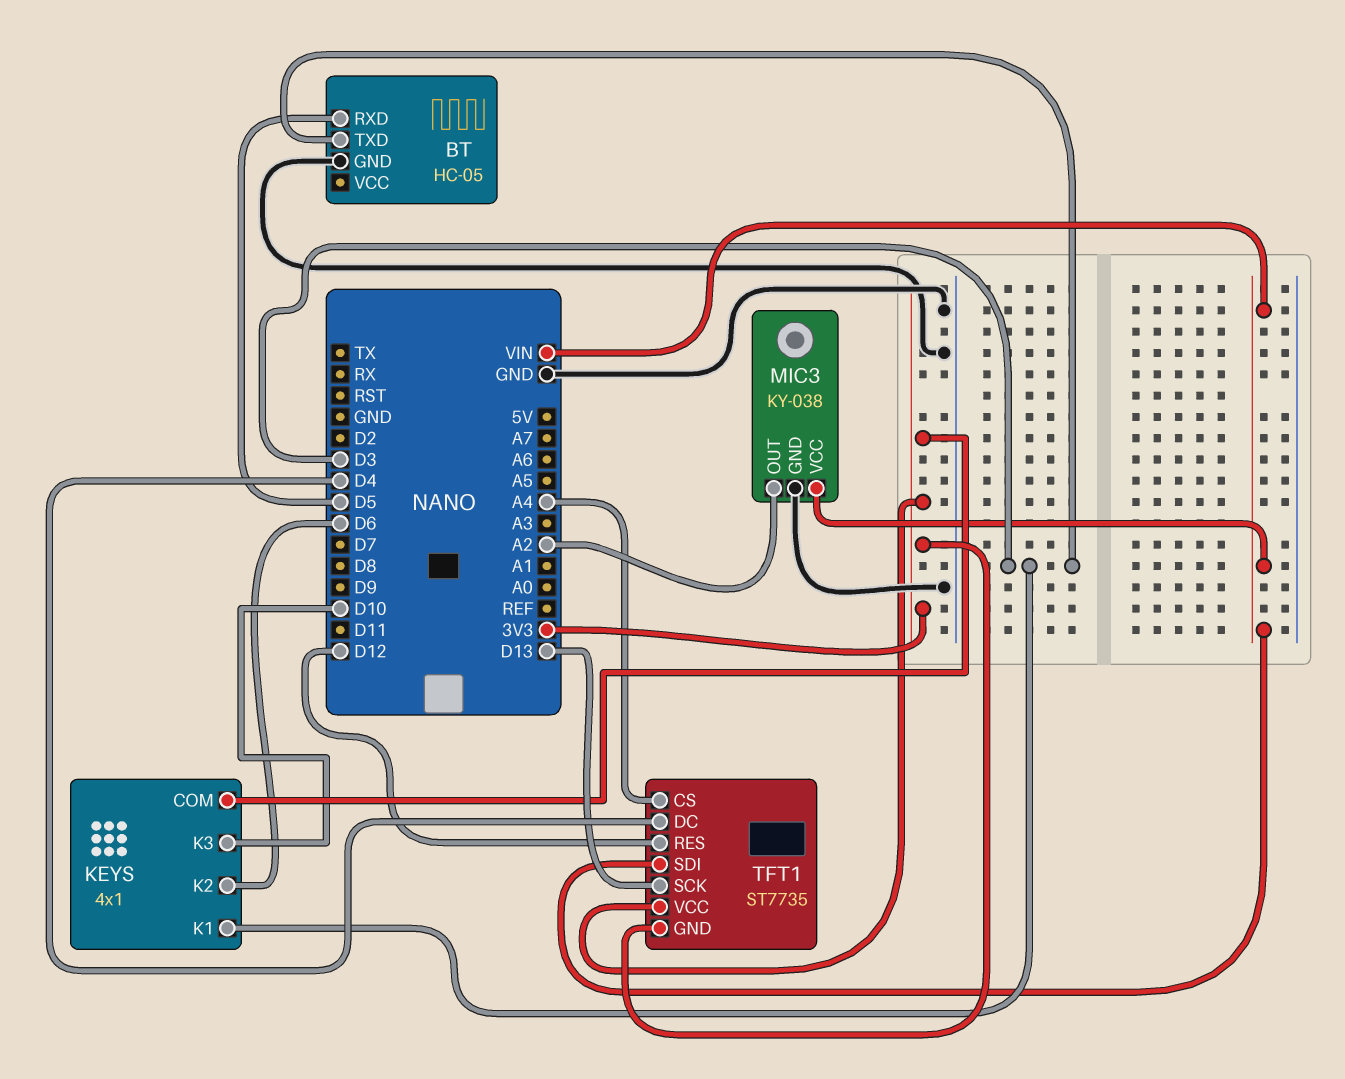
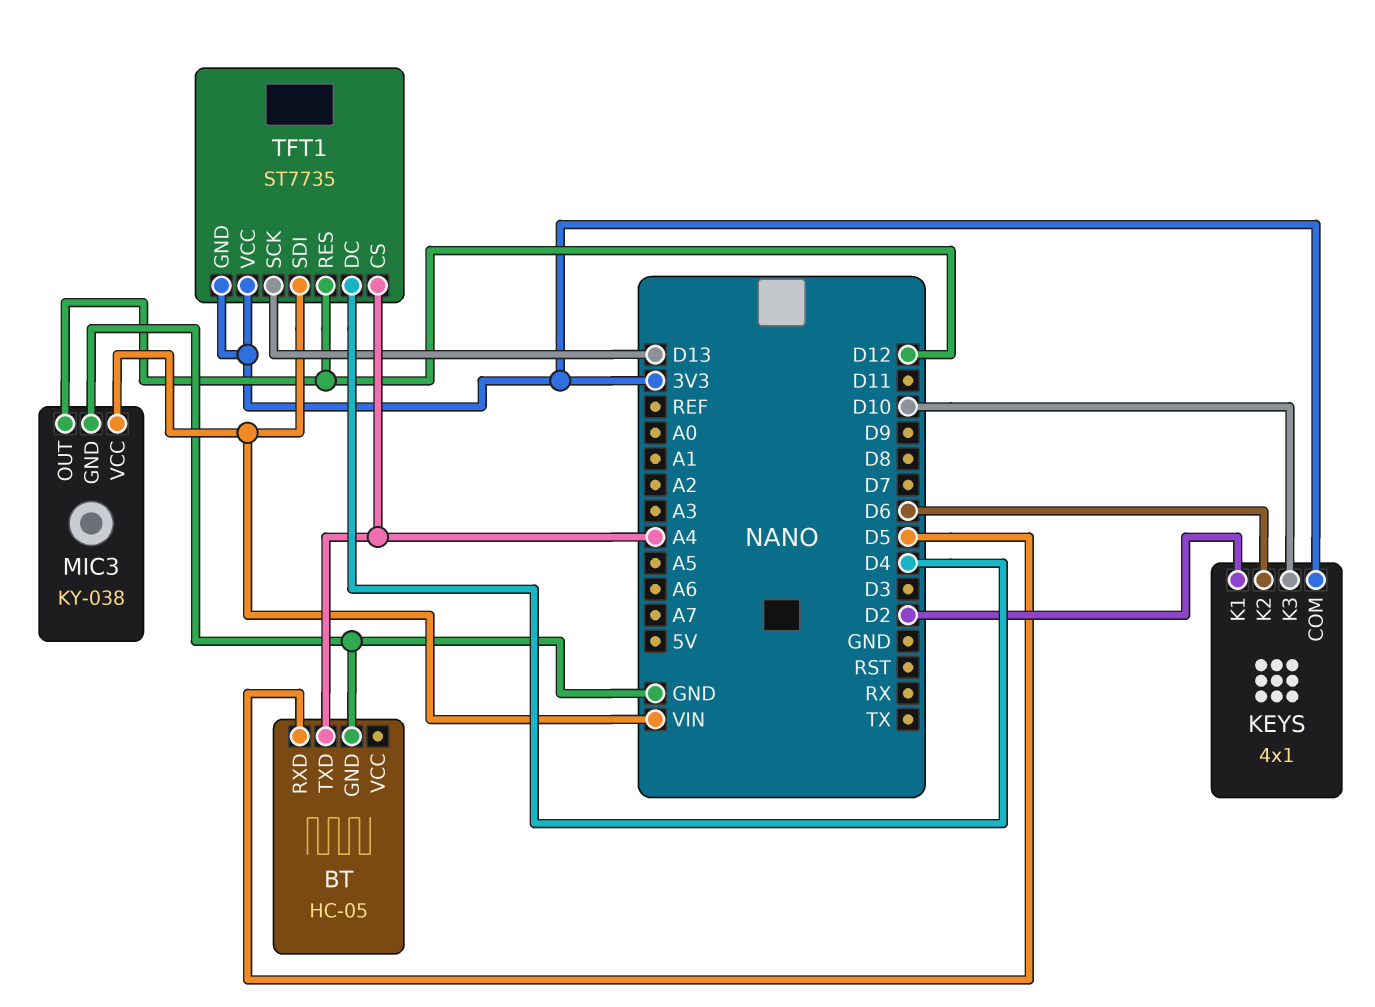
BT pin TXD: D3 -> A4
KEYS pin K1: D3 -> D2
MIC3 pin OUT: A2 -> D12

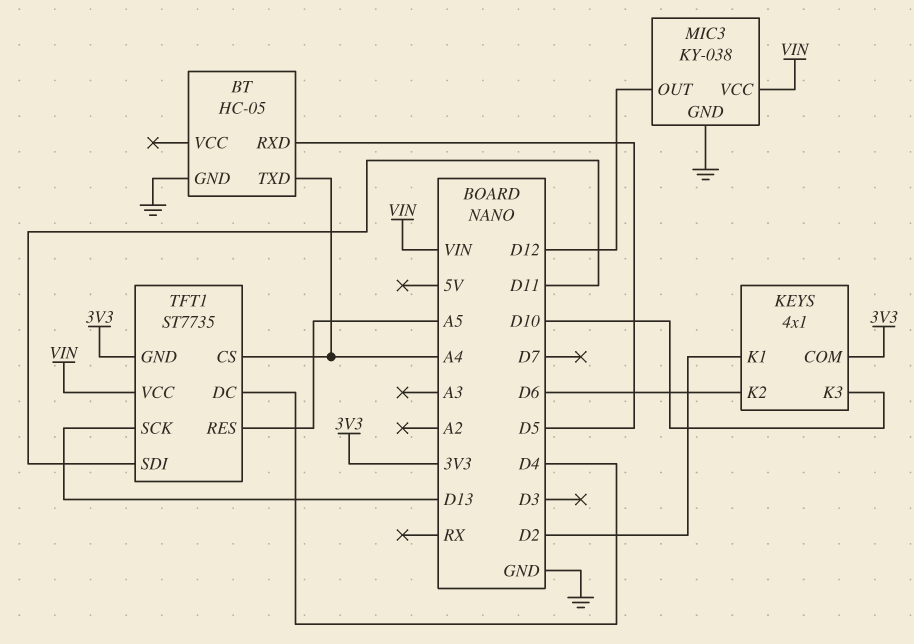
TFT1 pin RES: D12 -> A5
TFT1 pin SDI: VIN -> D11
TFT1 pin VCC: 3V3 -> VIN

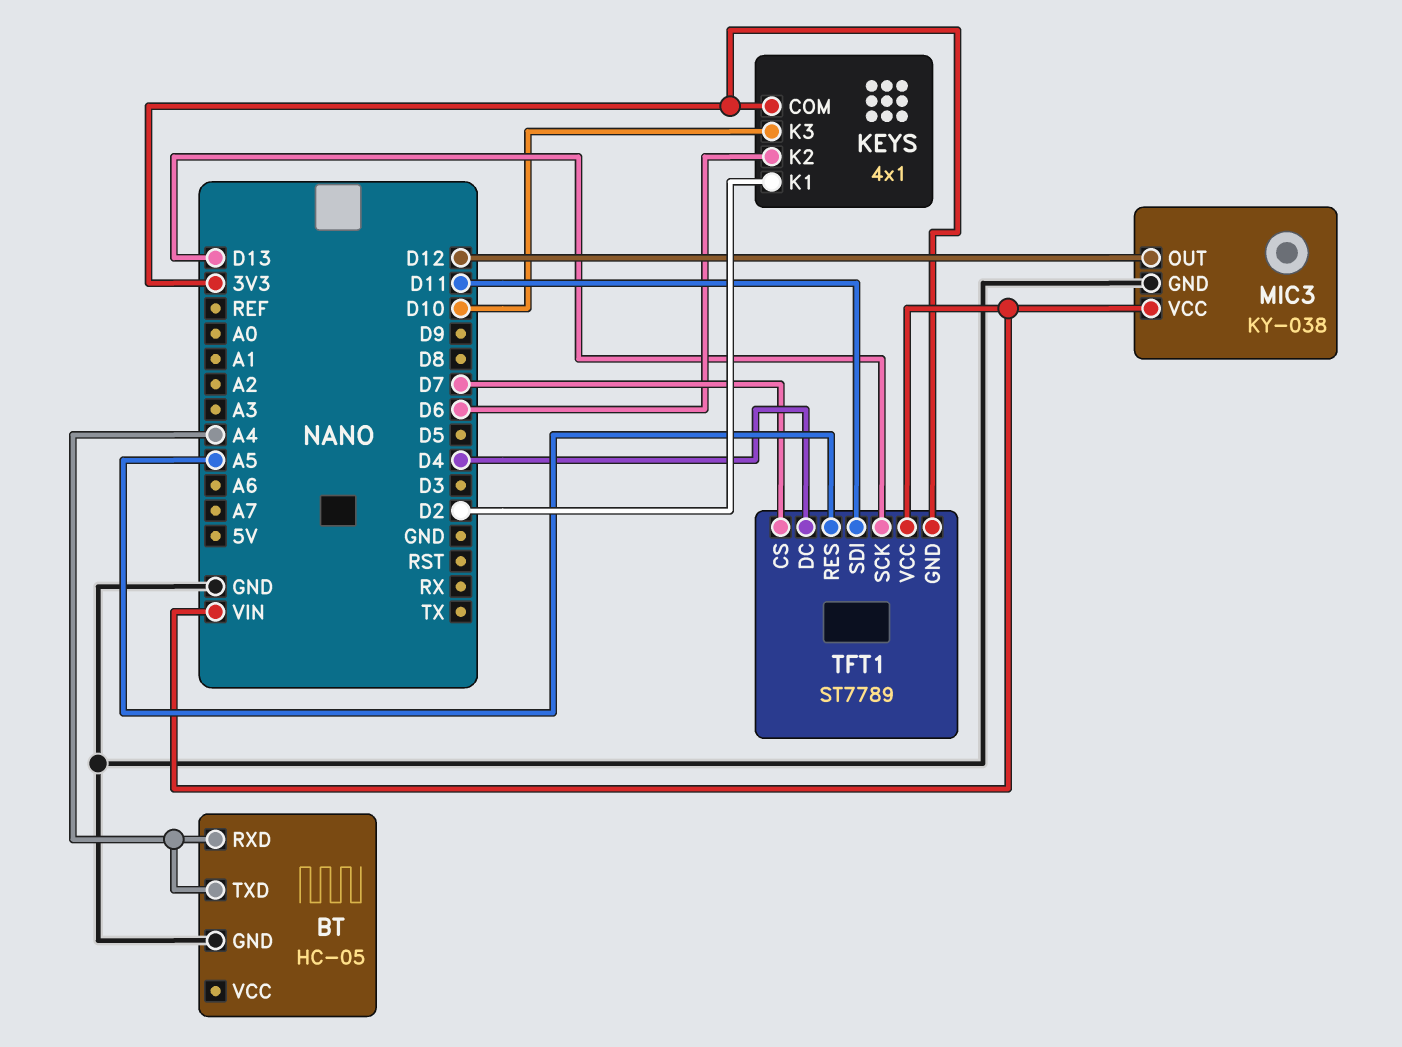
BT pin RXD: D5 -> A4
TFT1: ST7735 -> ST7789
TFT1 pin CS: A4 -> D7

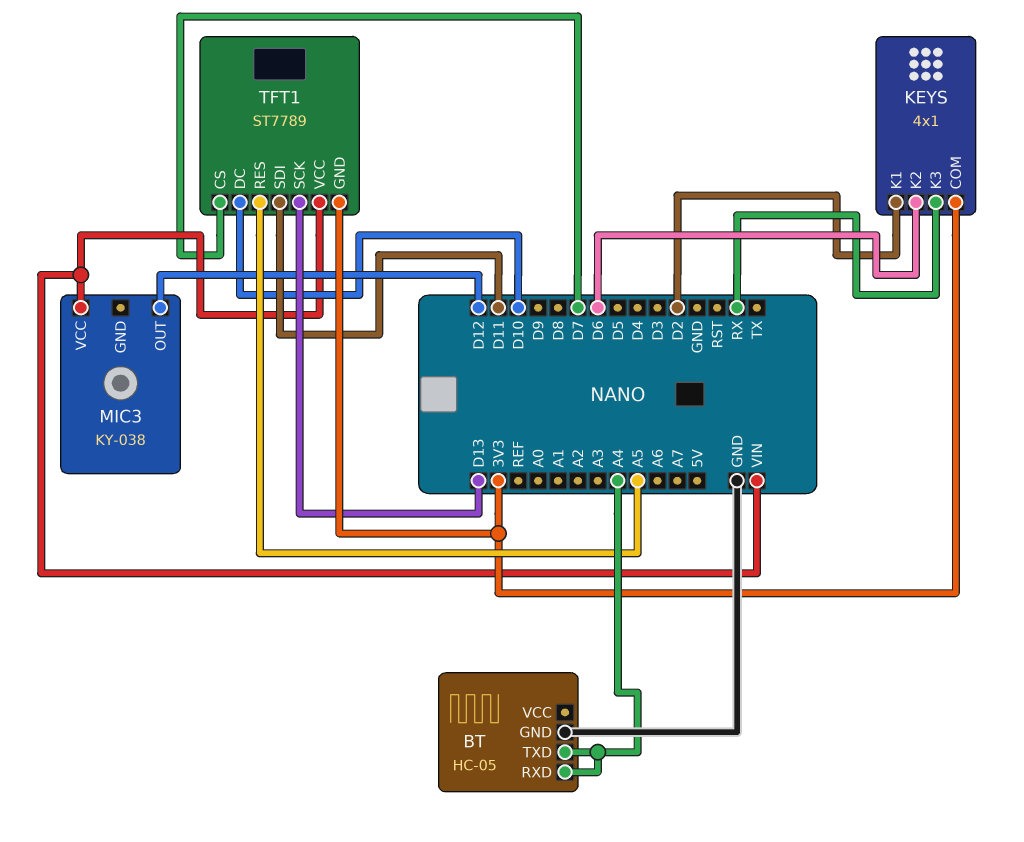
KEYS pin K3: D10 -> RX
MIC3 pin GND: GND -> none
TFT1 pin DC: D4 -> D10

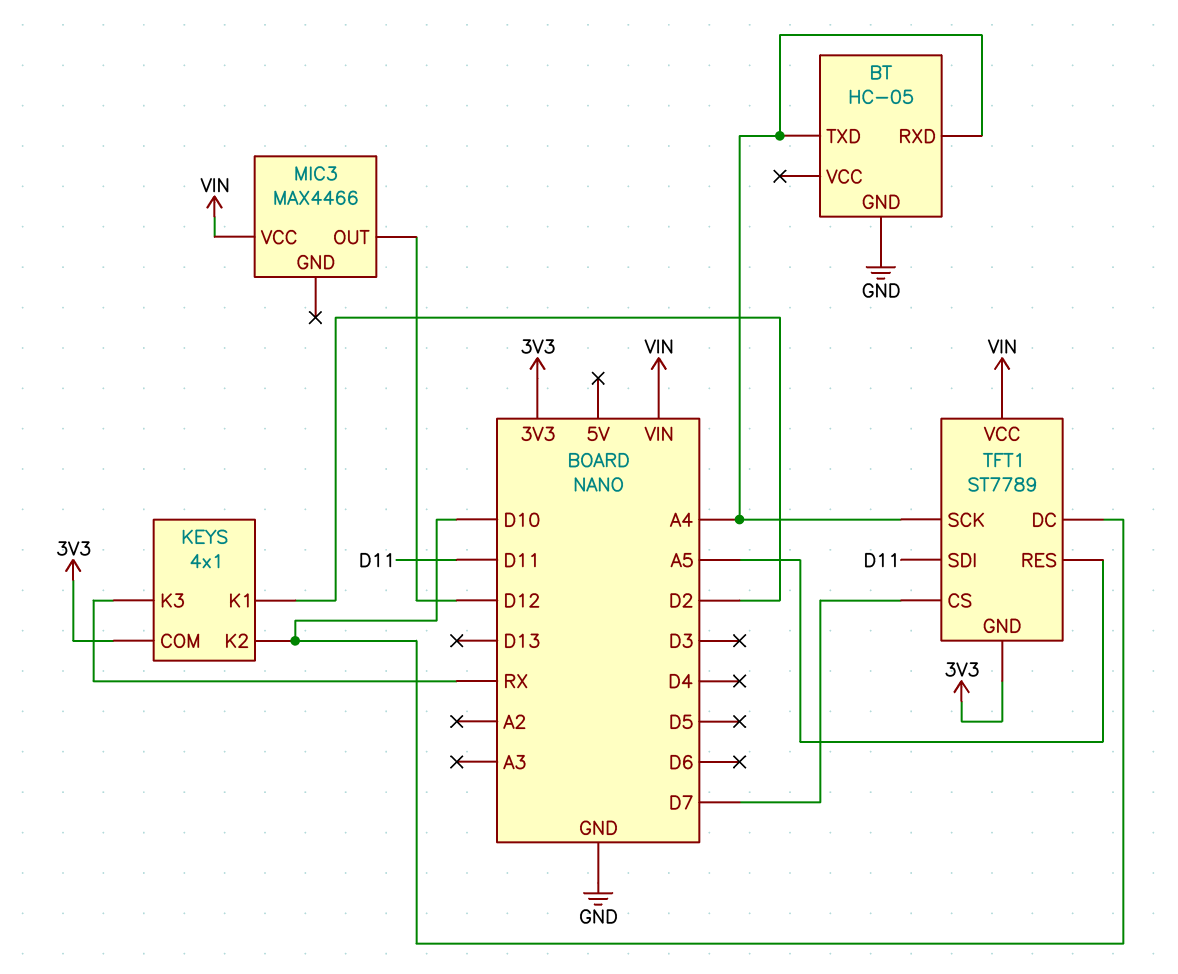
KEYS pin K2: D6 -> D10
MIC3: KY-038 -> MAX4466
TFT1 pin SCK: D13 -> A4

